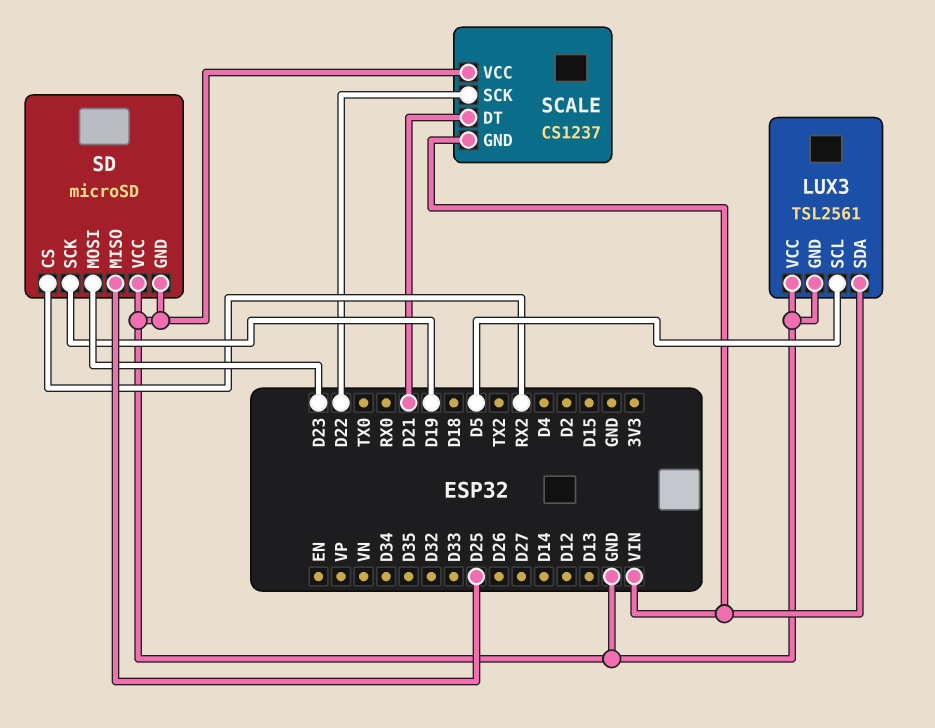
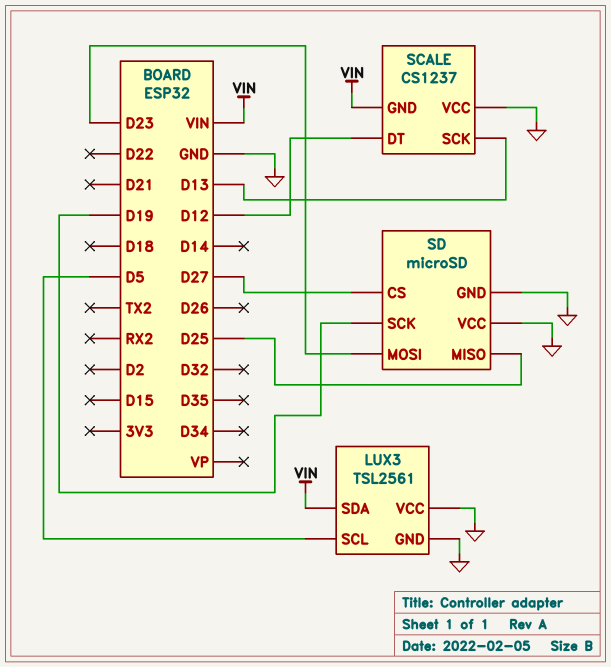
SCALE pin DT: D21 -> D12
SCALE pin SCK: D22 -> D13
SD pin CS: RX2 -> D27

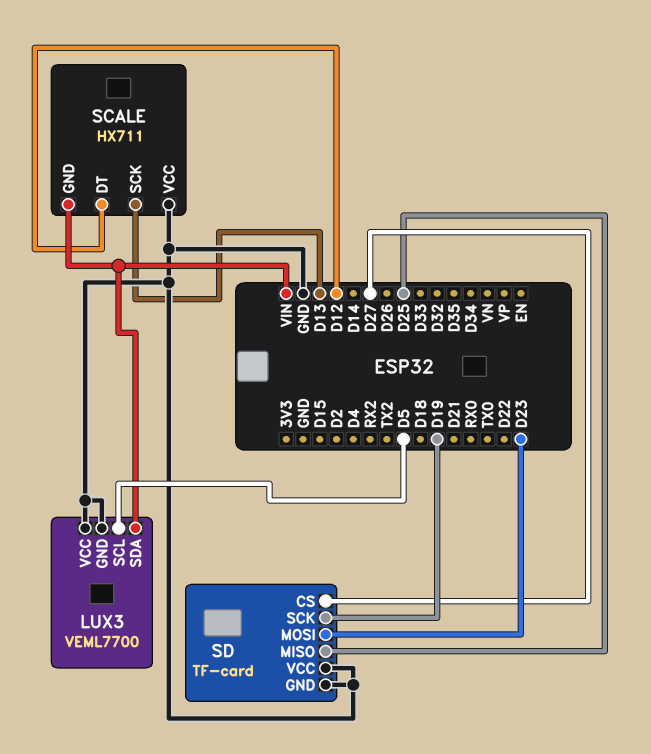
LUX3: TSL2561 -> VEML7700
SCALE: CS1237 -> HX711
SD: microSD -> TF-card

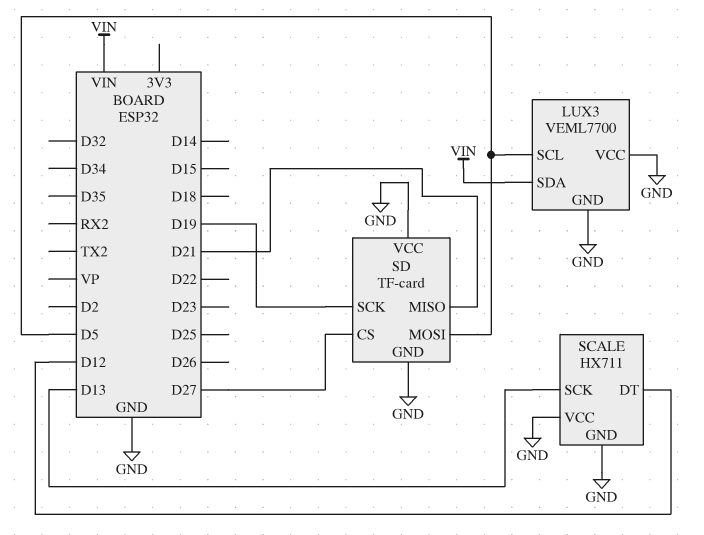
SCALE pin GND: VIN -> GND
SD pin MISO: D25 -> D21
SD pin MOSI: D23 -> D5

